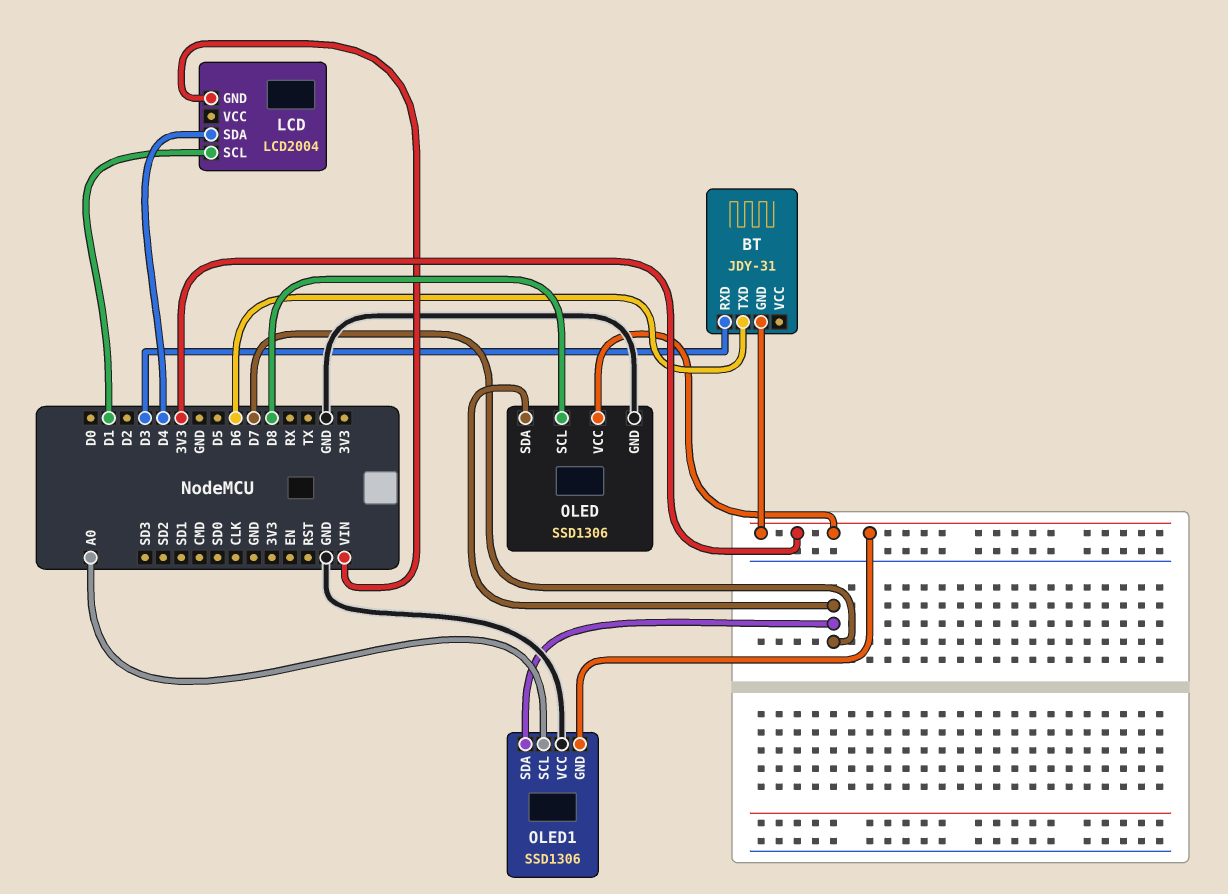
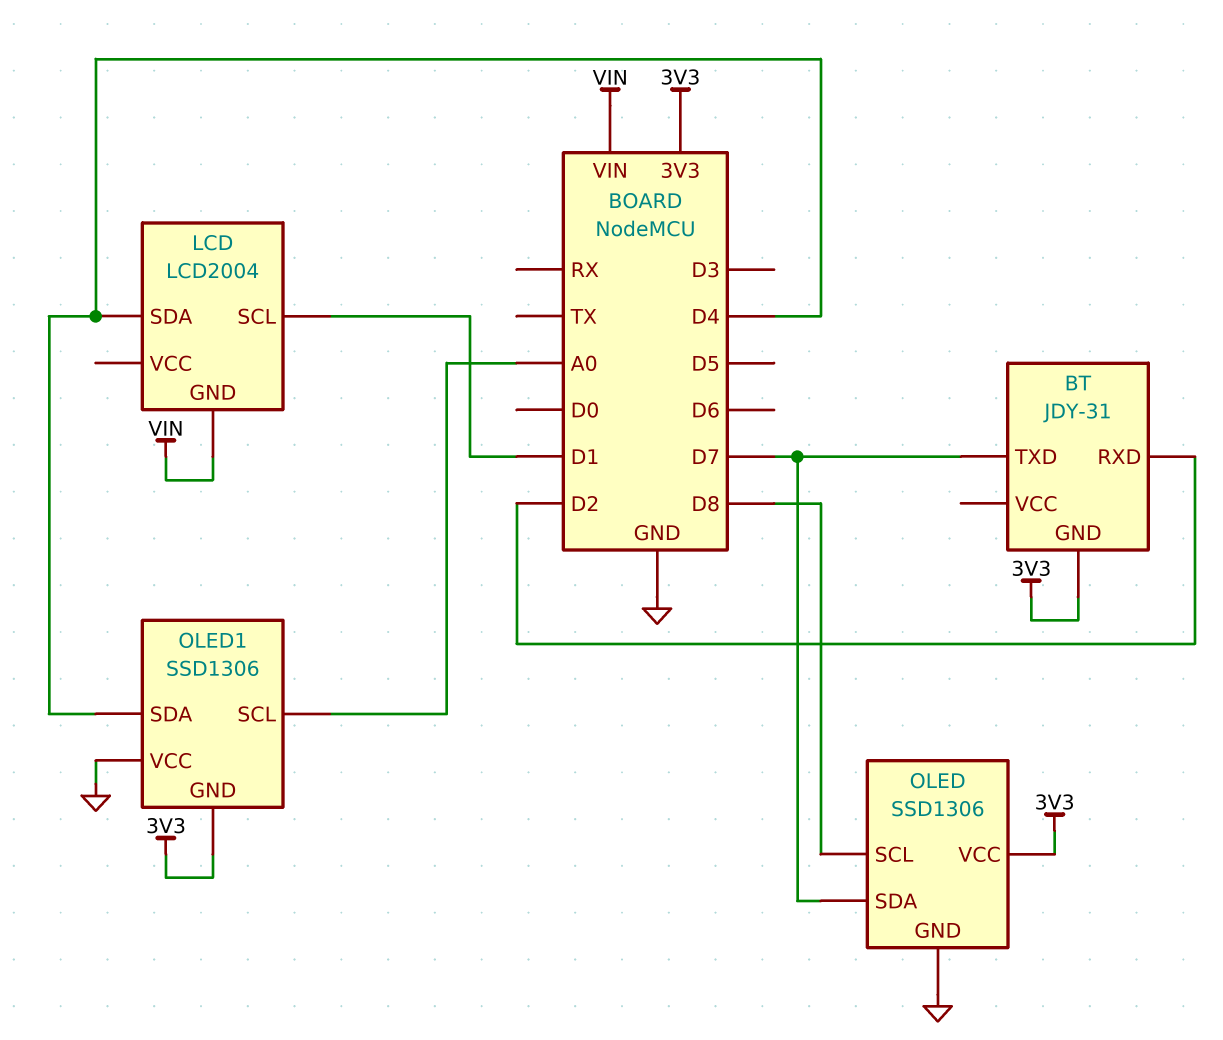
BT pin RXD: D3 -> D2
BT pin TXD: D6 -> D7
OLED1 pin SDA: D7 -> D4

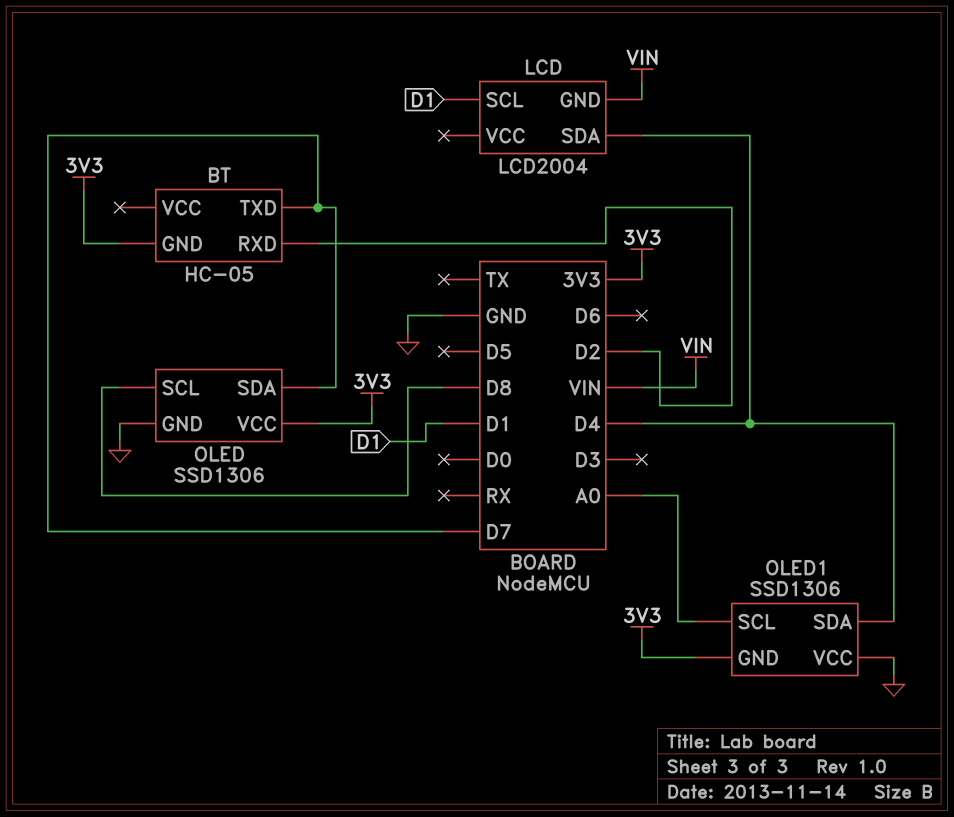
BT: JDY-31 -> HC-05

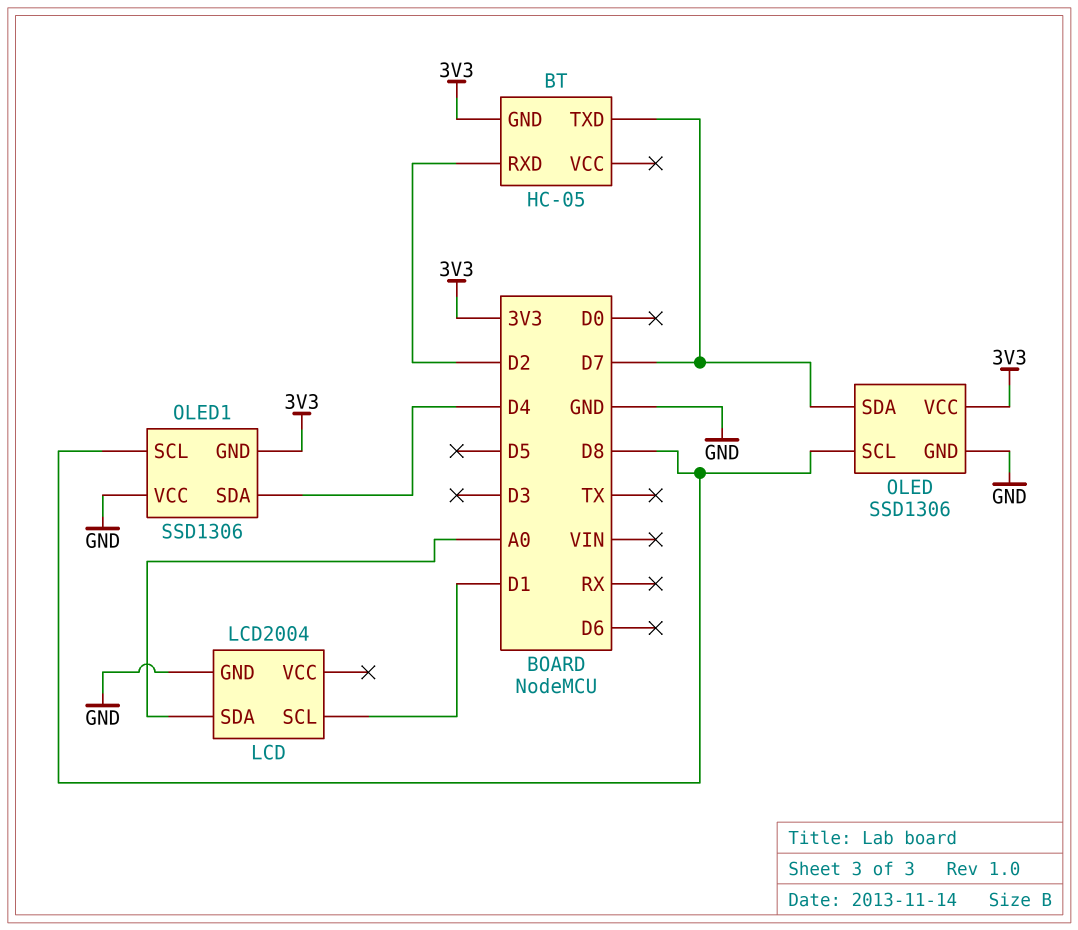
LCD pin GND: VIN -> GND
LCD pin SDA: D4 -> A0
OLED1 pin SCL: A0 -> D8

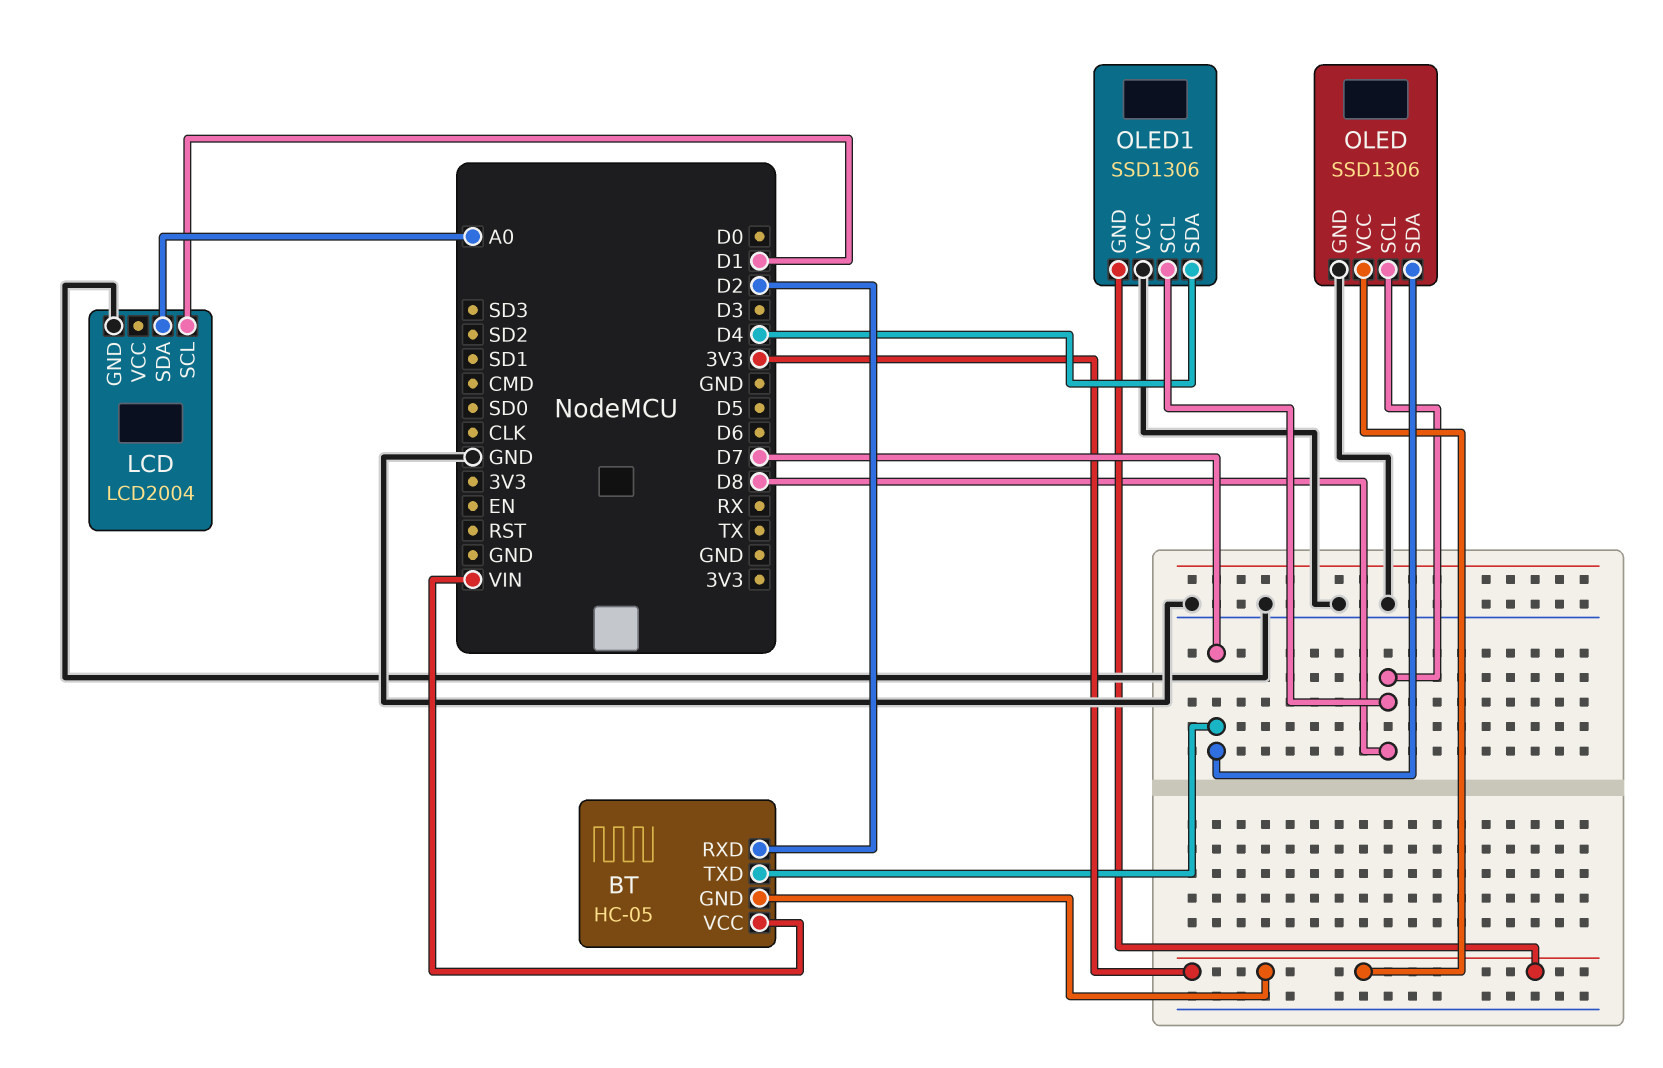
BT pin VCC: none -> VIN

